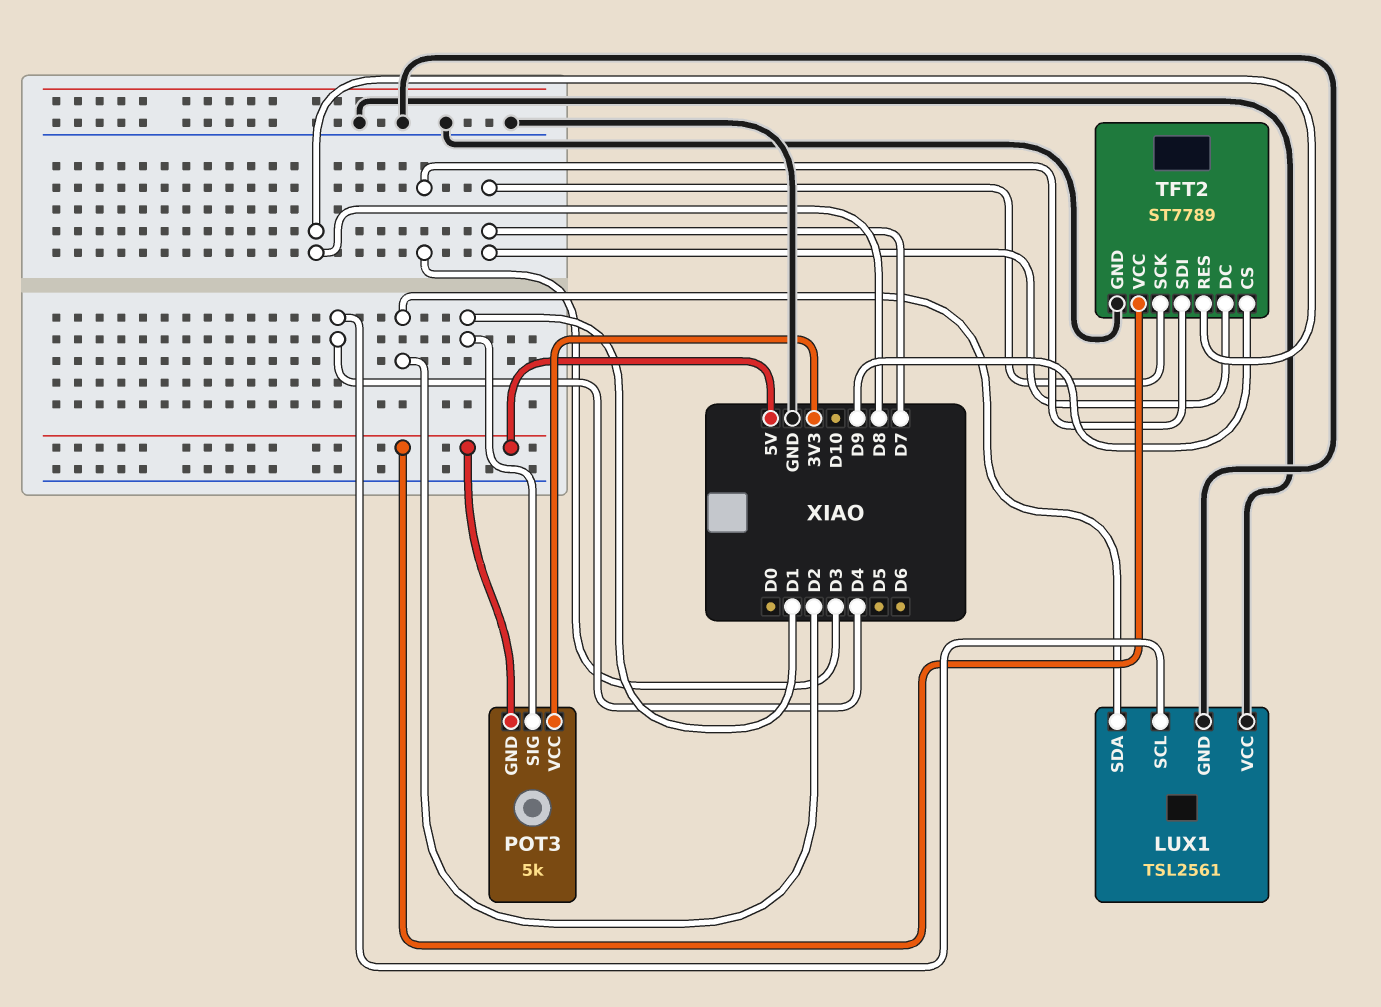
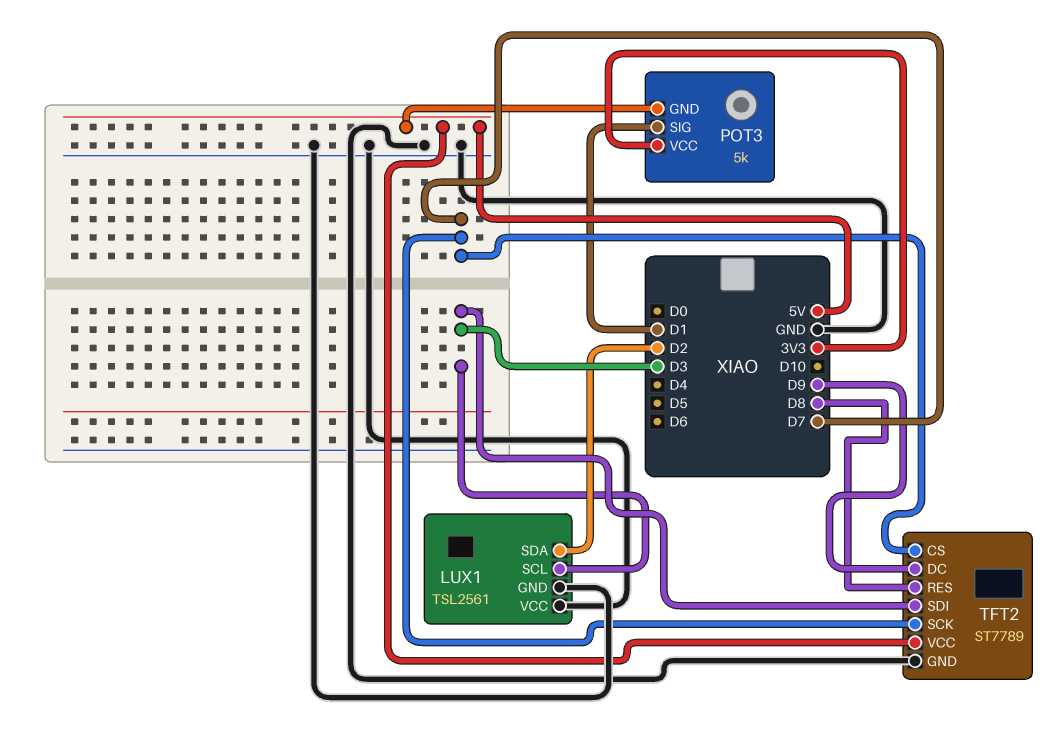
LUX1 pin SCL: D4 -> D3
TFT2 pin CS: D9 -> D7
TFT2 pin DC: D7 -> D9

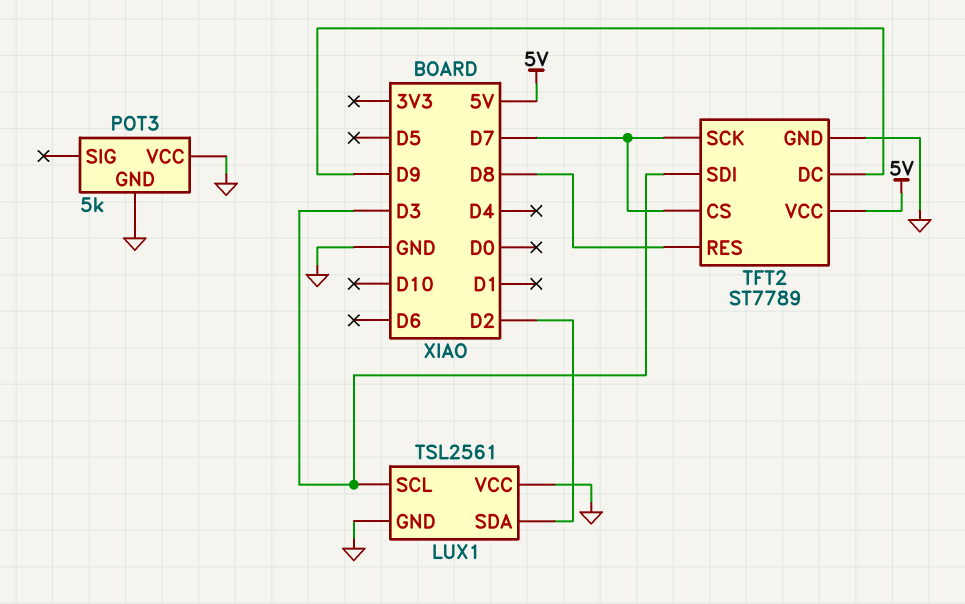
POT3 pin GND: 5V -> GND
POT3 pin SIG: D1 -> none
POT3 pin VCC: 3V3 -> GND

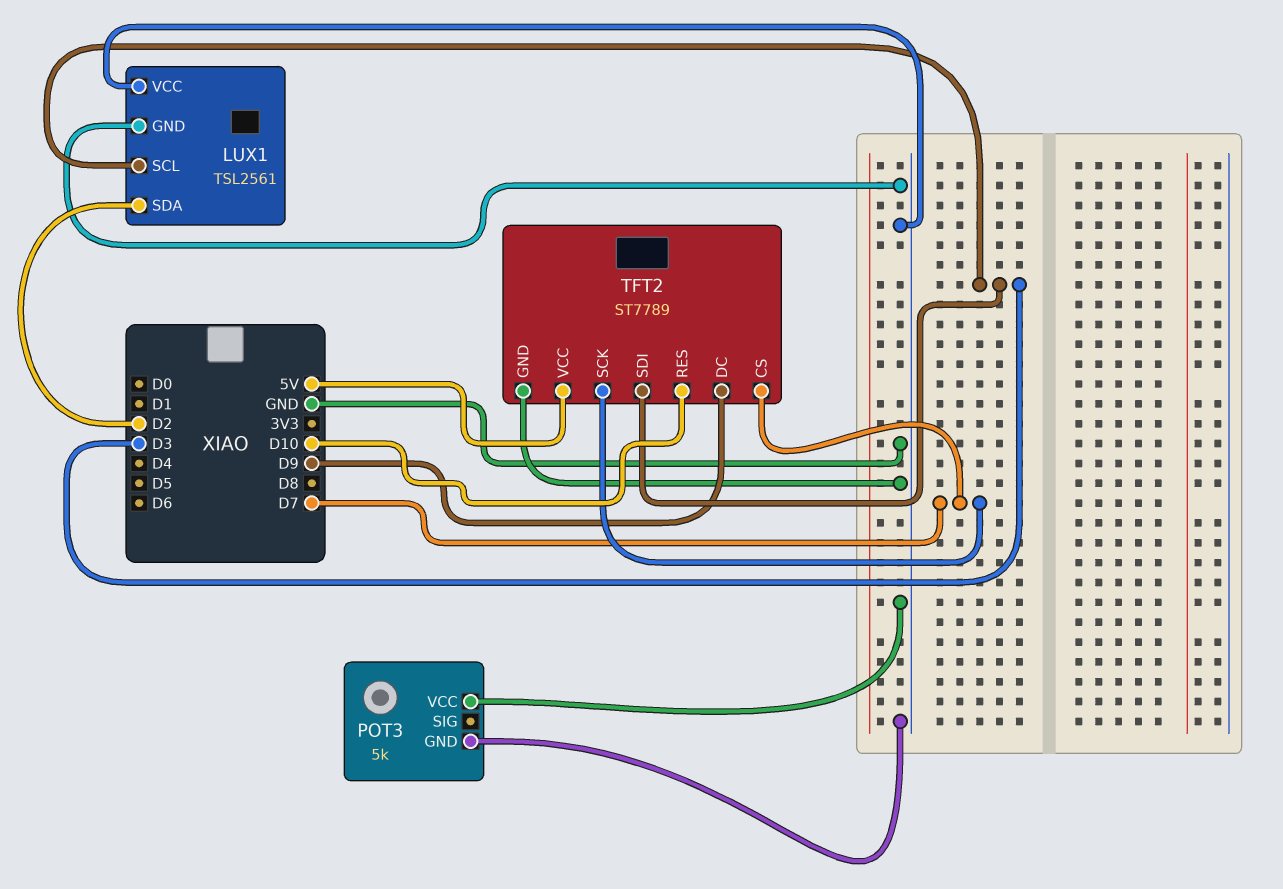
TFT2 pin RES: D8 -> D10

